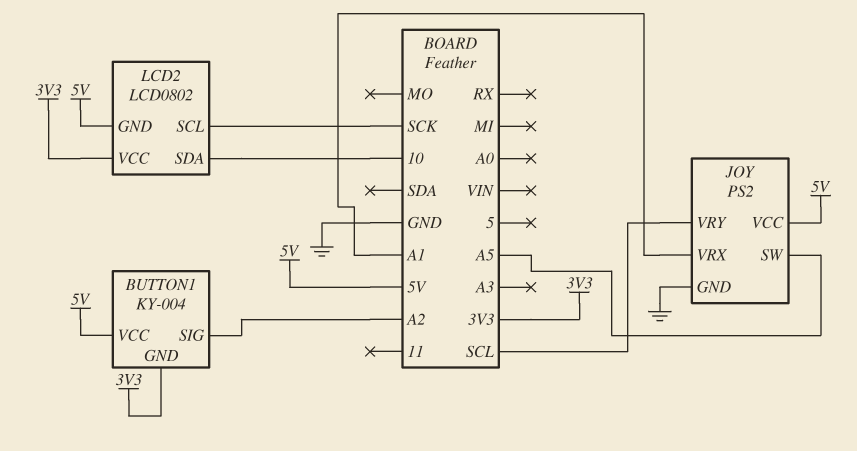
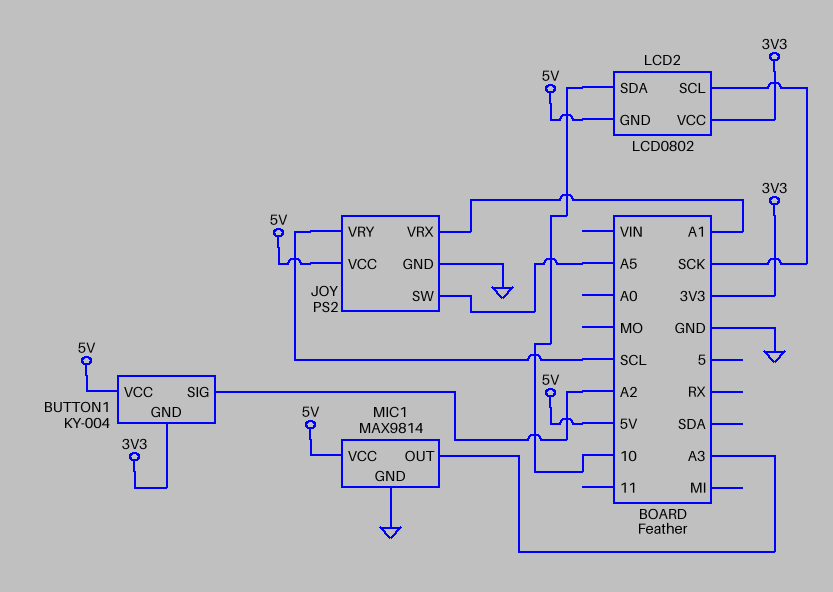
MIC1: none -> MAX9814
MIC1 pin GND: none -> GND
MIC1 pin OUT: none -> A3
MIC1 pin VCC: none -> 5V

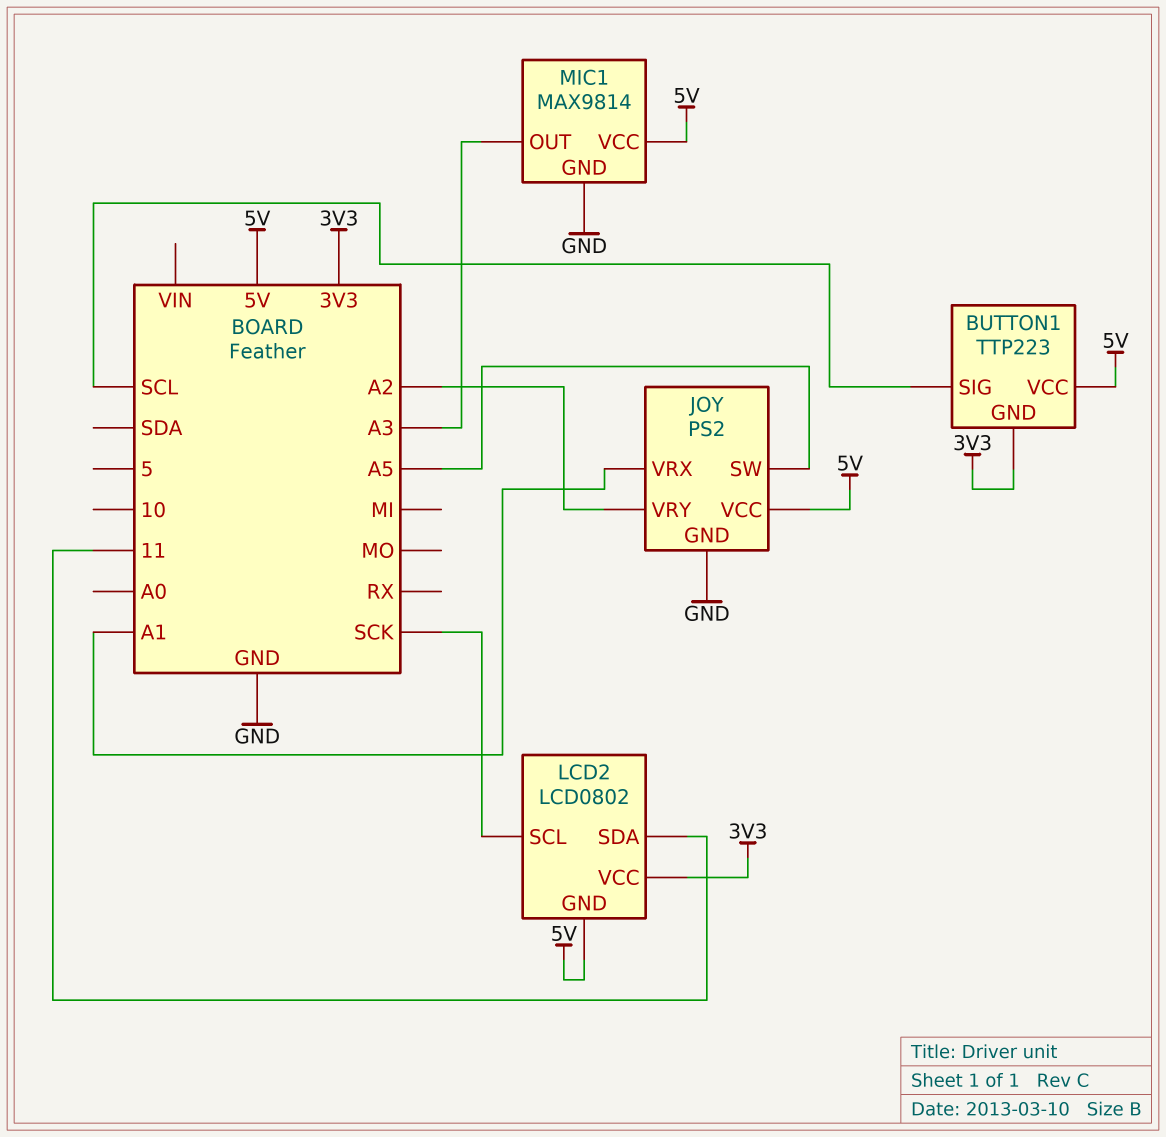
BUTTON1: KY-004 -> TTP223
BUTTON1 pin SIG: A2 -> SCL
JOY pin VRY: SCL -> A2
LCD2 pin SDA: 10 -> 11

